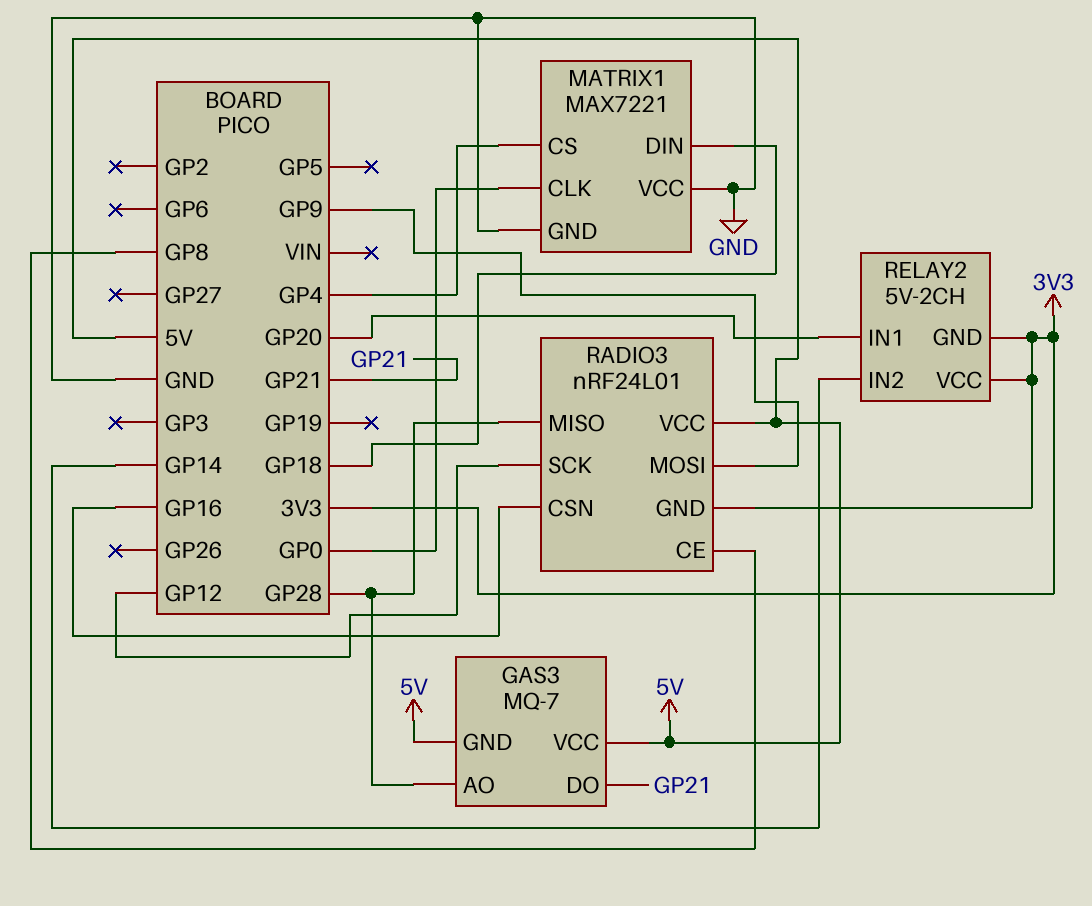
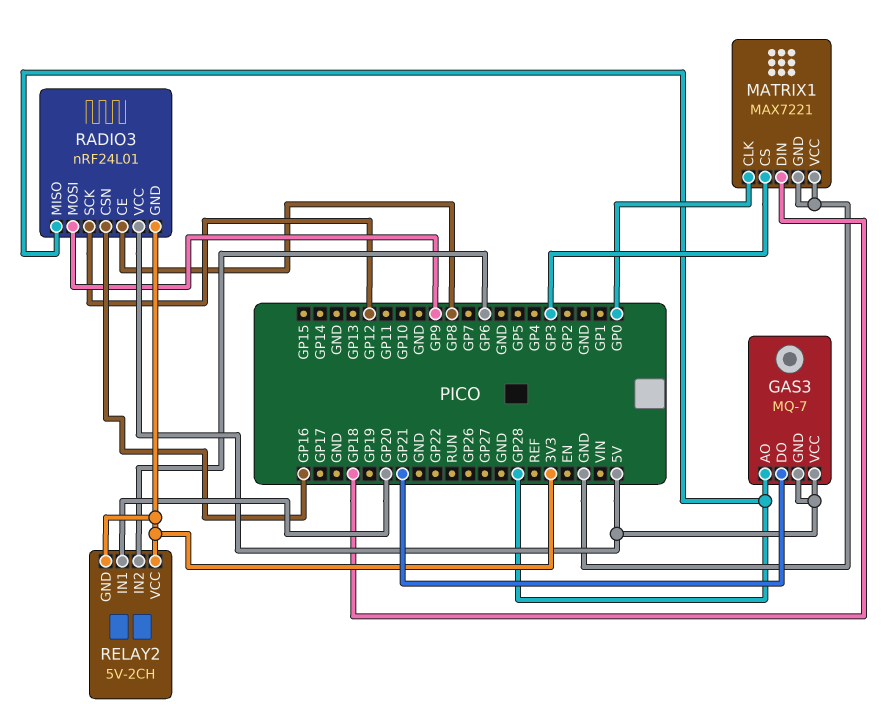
MATRIX1 pin CS: GP4 -> GP3
RELAY2 pin IN2: GP14 -> GP6

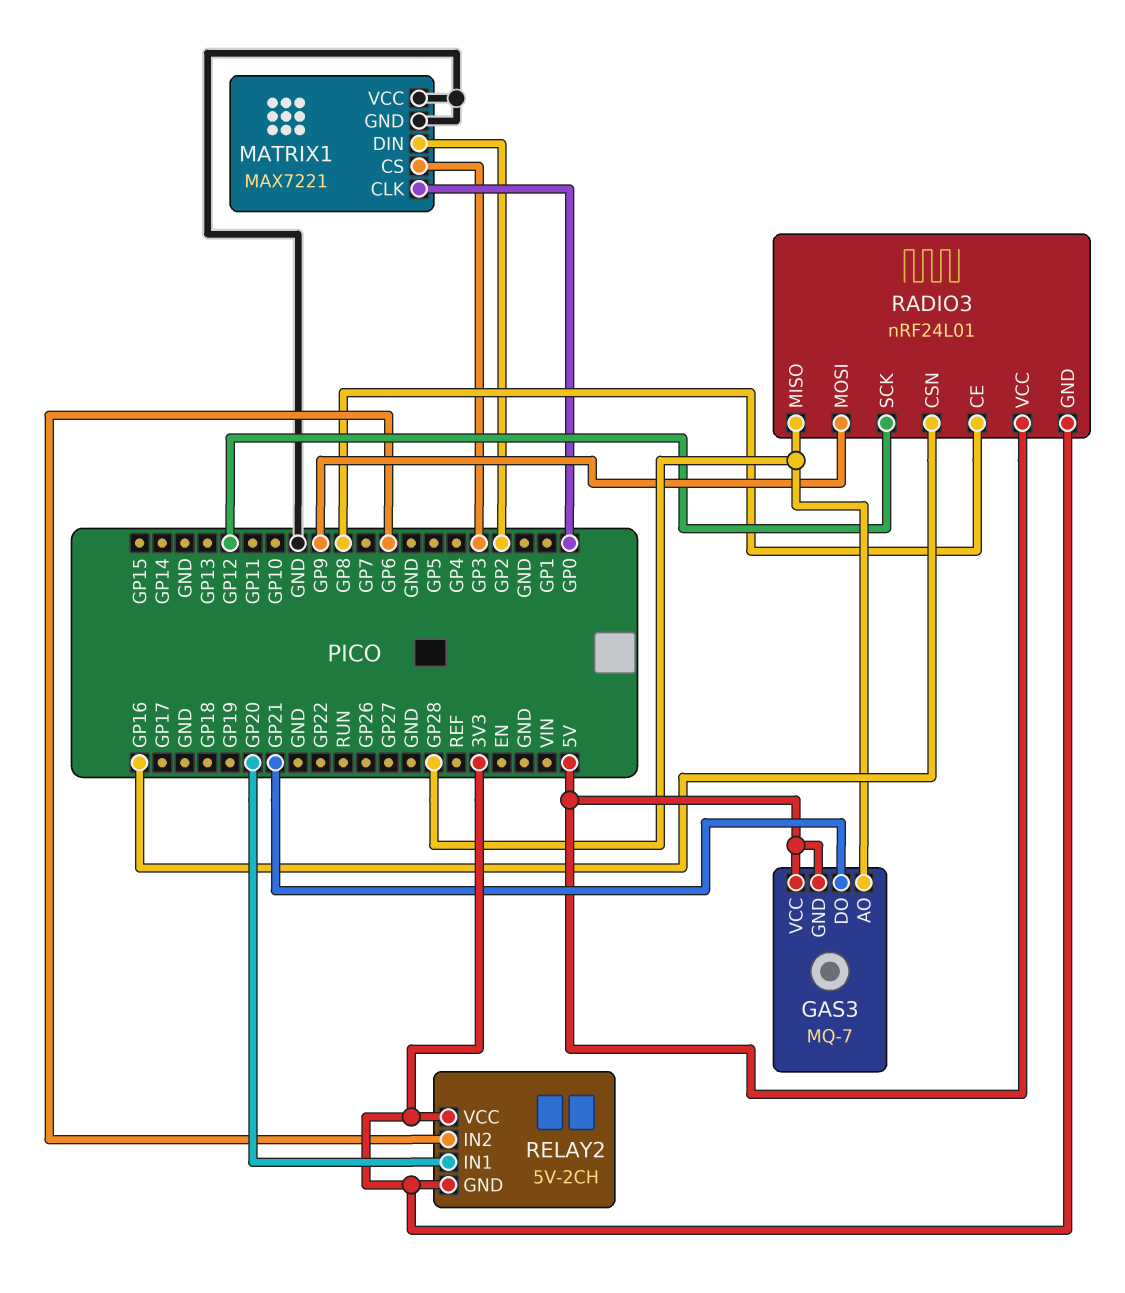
MATRIX1 pin DIN: GP18 -> GP2

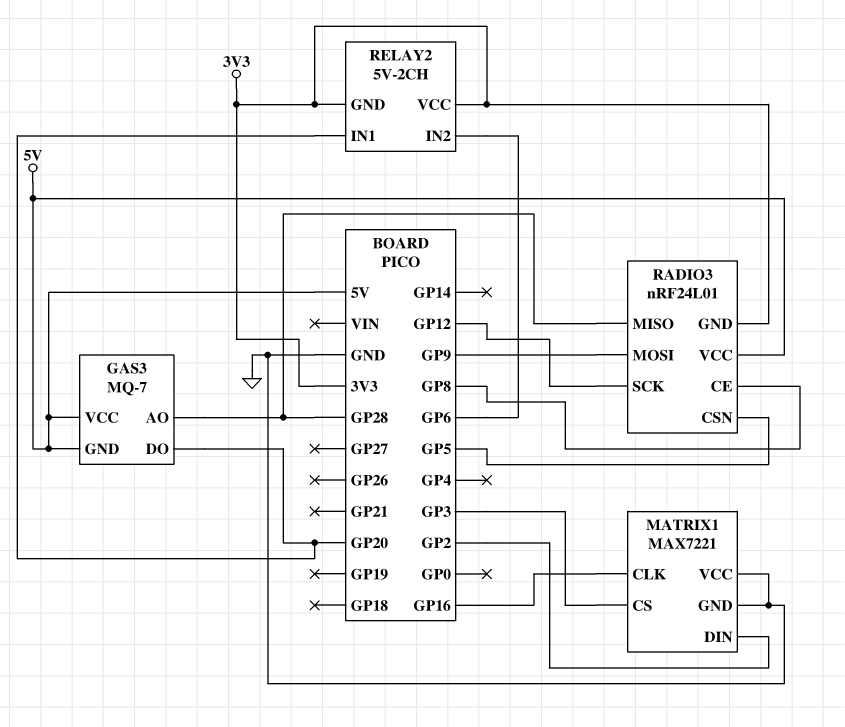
GAS3 pin DO: GP21 -> GP20
MATRIX1 pin CLK: GP0 -> GP16
RADIO3 pin CSN: GP16 -> GP5

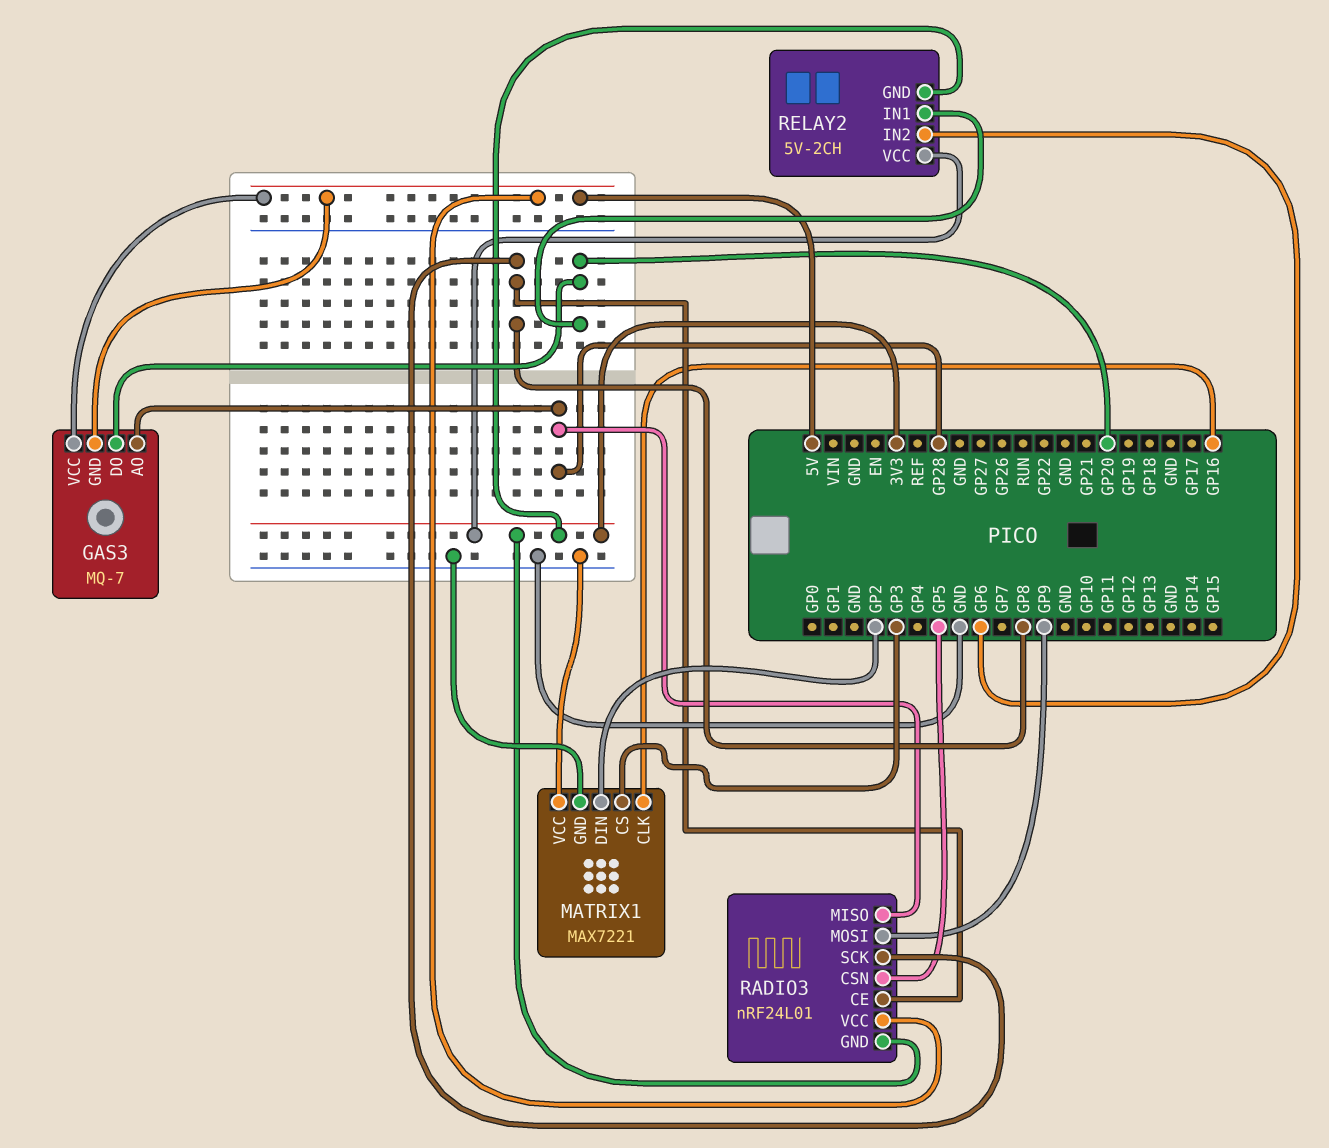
RADIO3 pin SCK: GP12 -> GP8

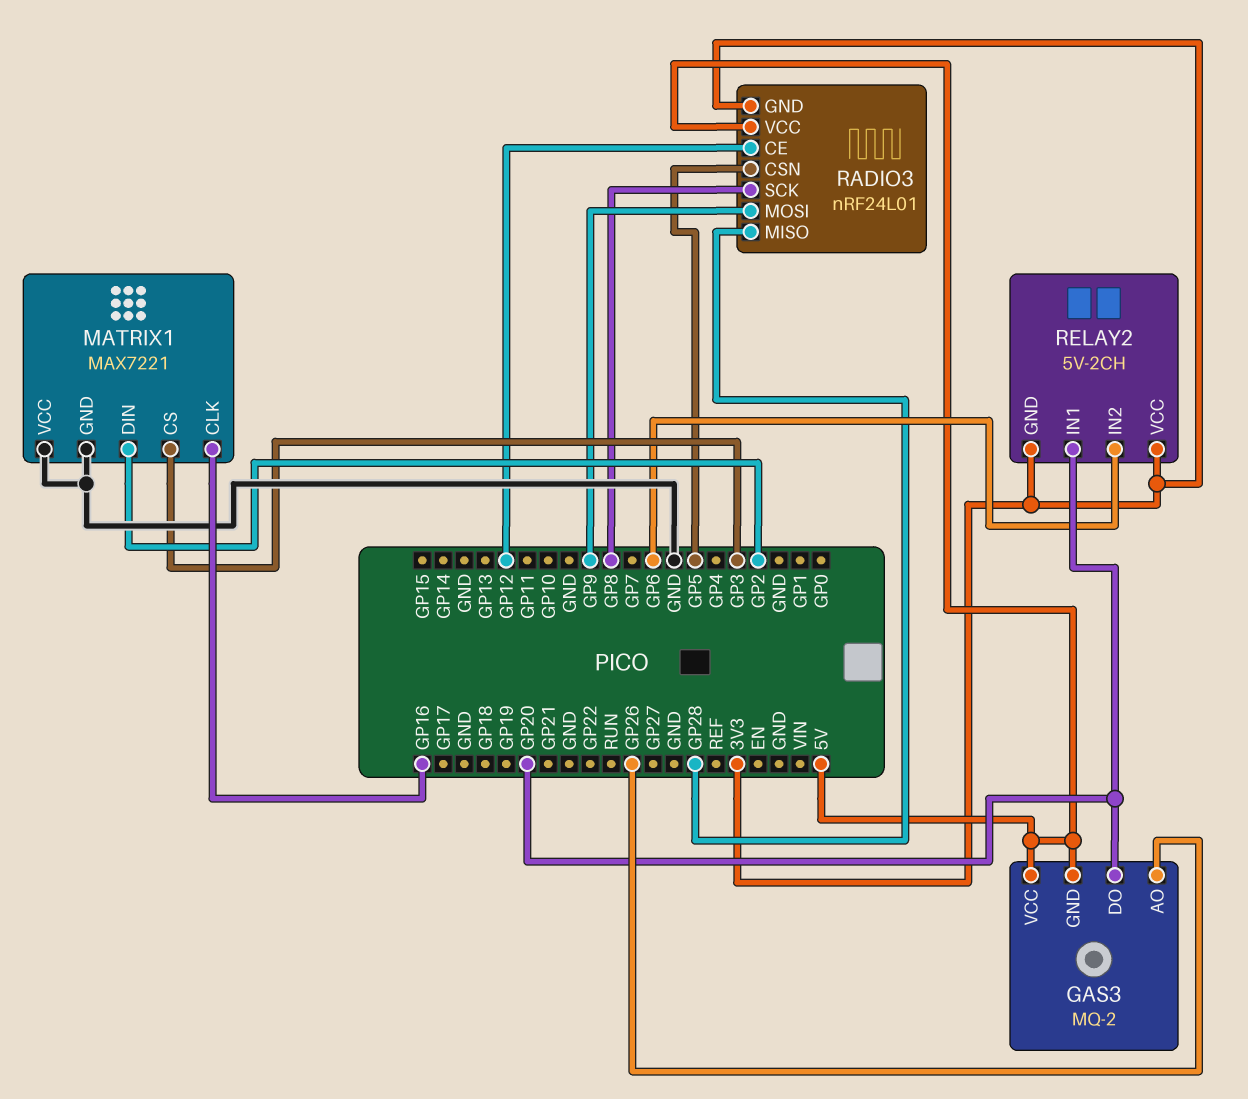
GAS3: MQ-7 -> MQ-2
GAS3 pin AO: GP28 -> GP26
RADIO3 pin CE: GP8 -> GP12

